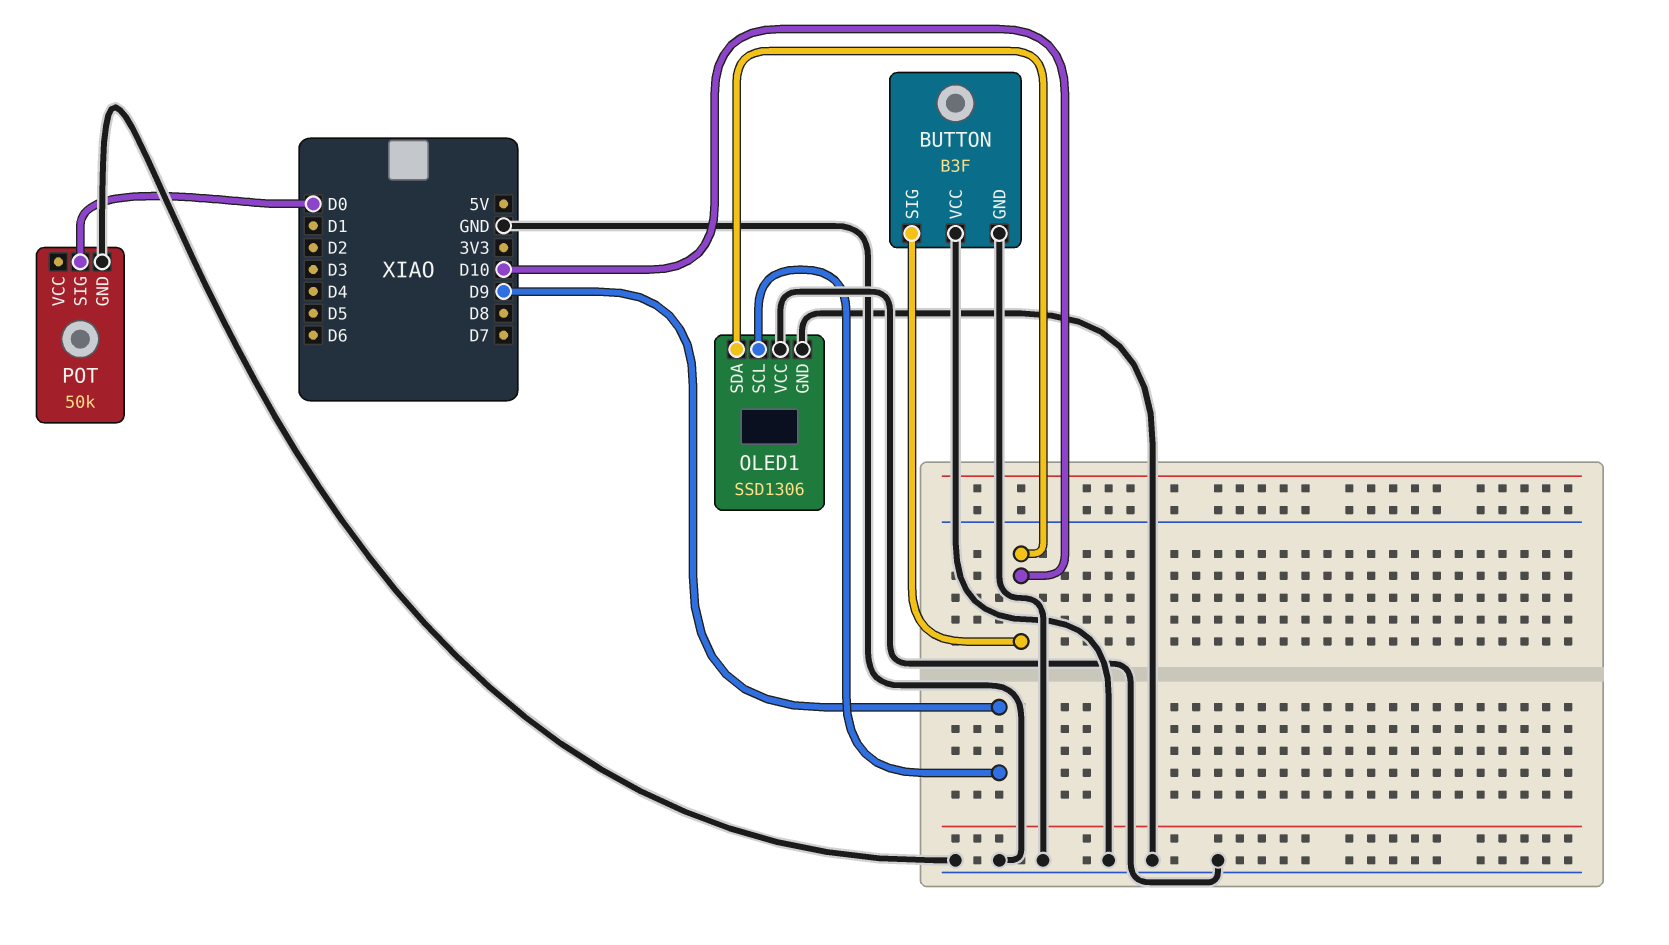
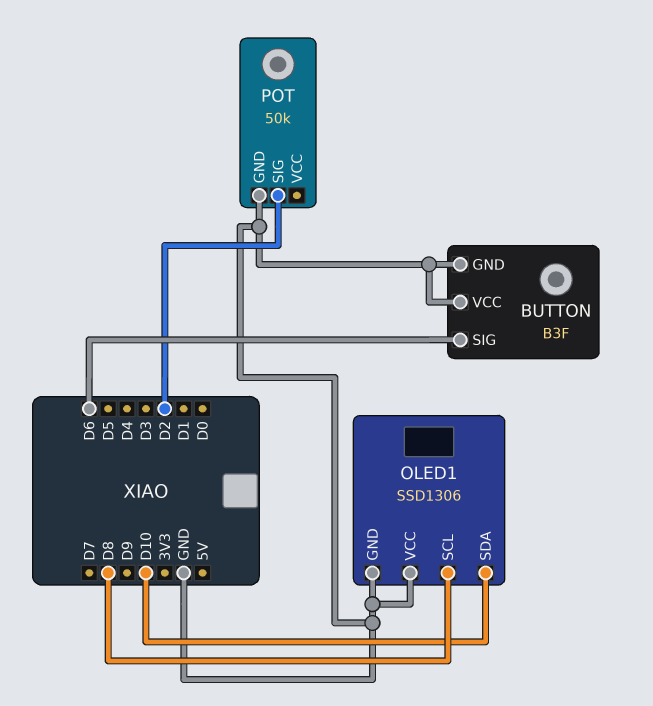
BUTTON pin SIG: D10 -> D6
OLED1 pin SCL: D9 -> D8
POT pin SIG: D0 -> D2

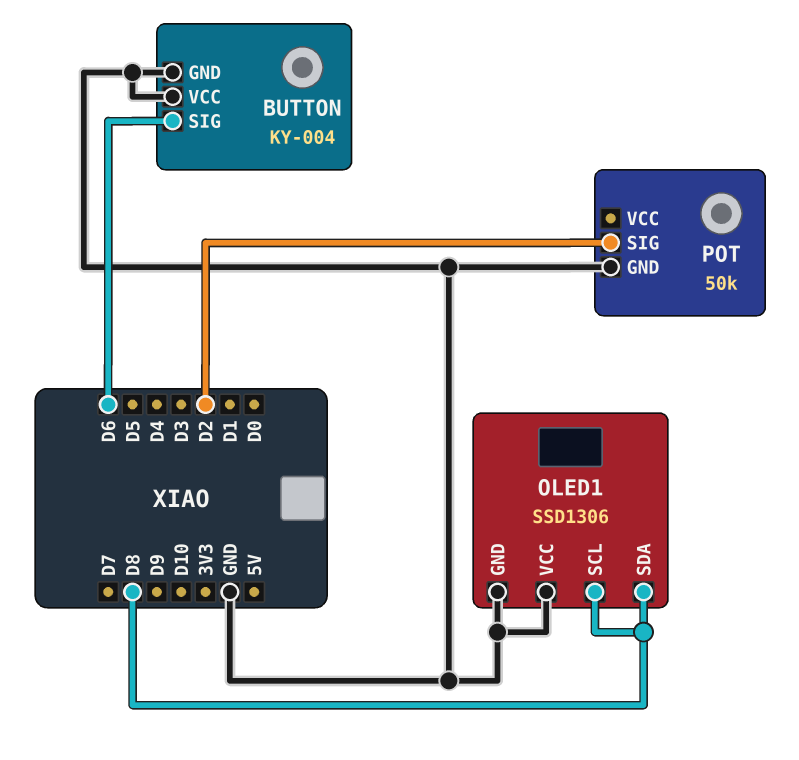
BUTTON: B3F -> KY-004
OLED1 pin SDA: D10 -> D8

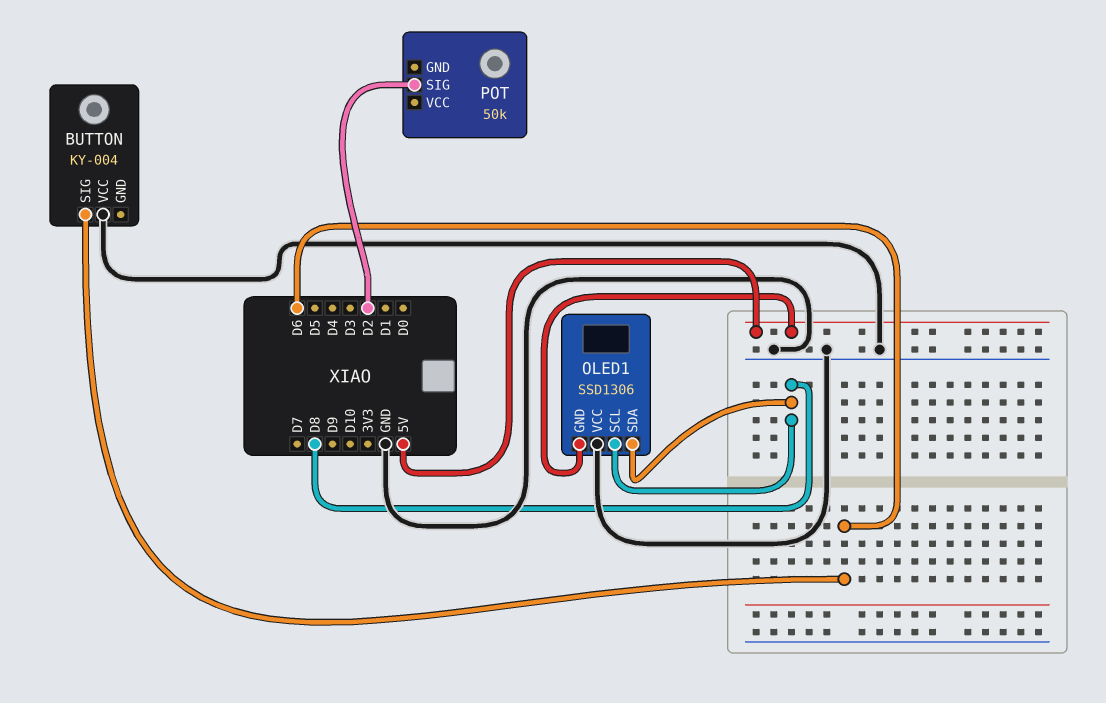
BUTTON pin GND: GND -> none
OLED1 pin GND: GND -> 5V
POT pin GND: GND -> none

